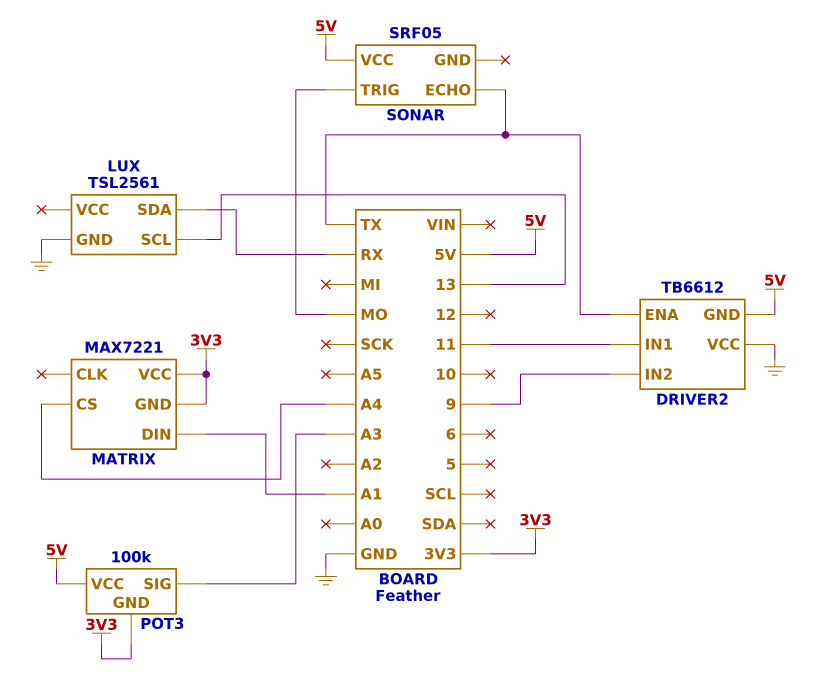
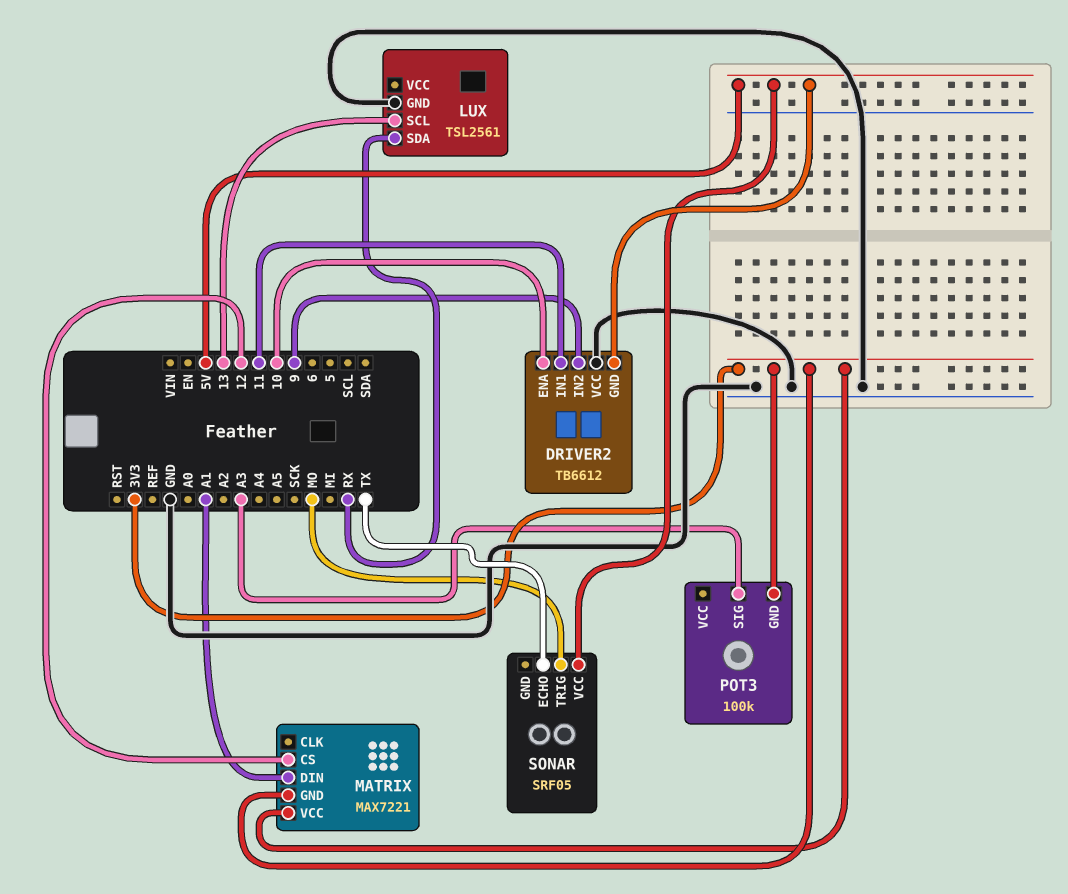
DRIVER2 pin ENA: TX -> 10
MATRIX pin CS: A4 -> 12
POT3 pin VCC: 5V -> none

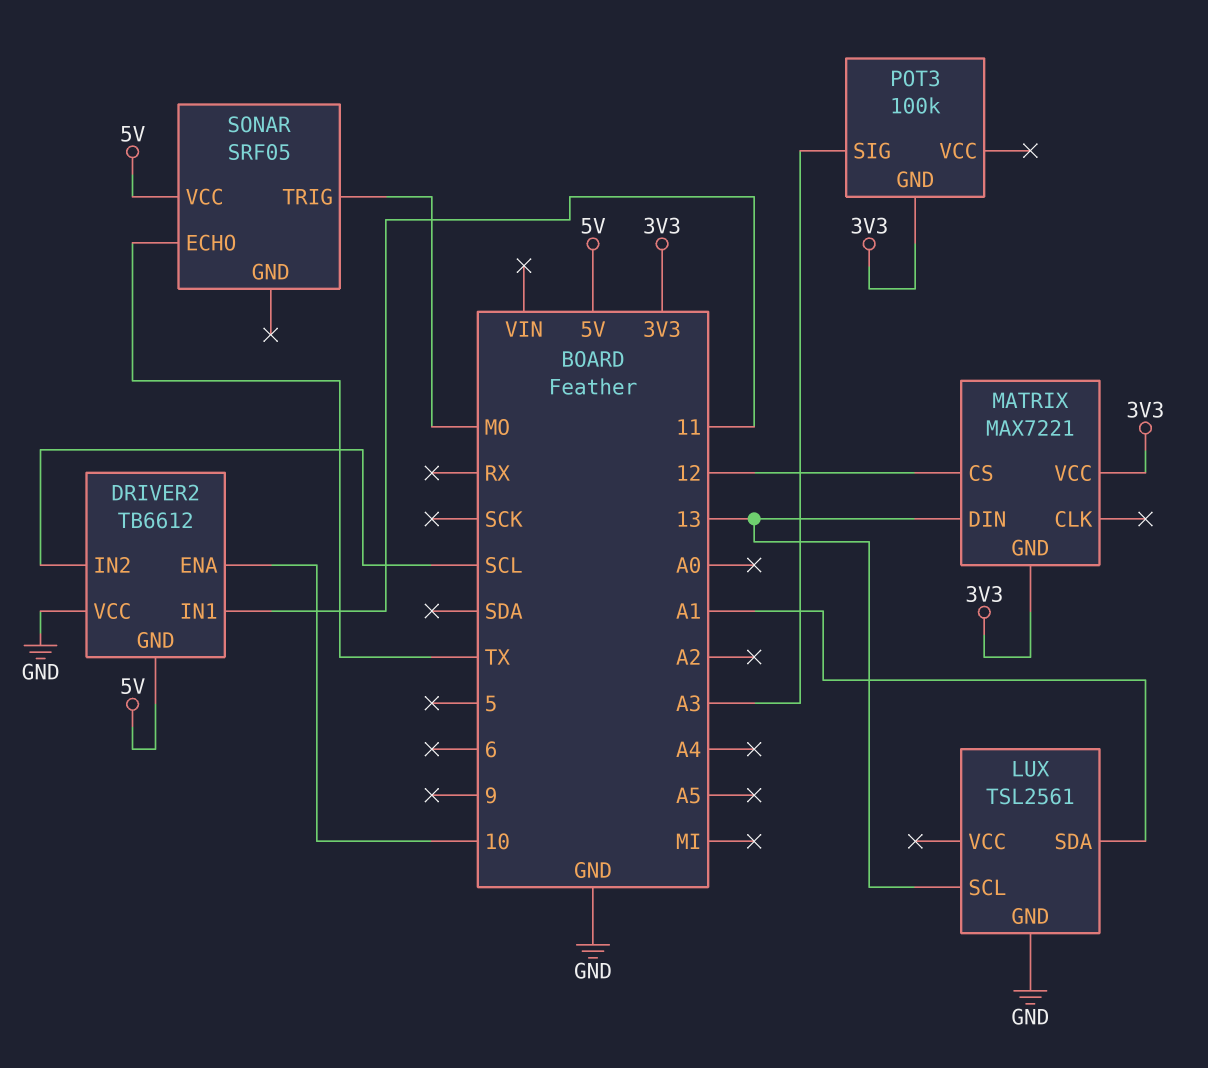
DRIVER2 pin IN2: 9 -> SCL
LUX pin SDA: RX -> A1
MATRIX pin DIN: A1 -> 13

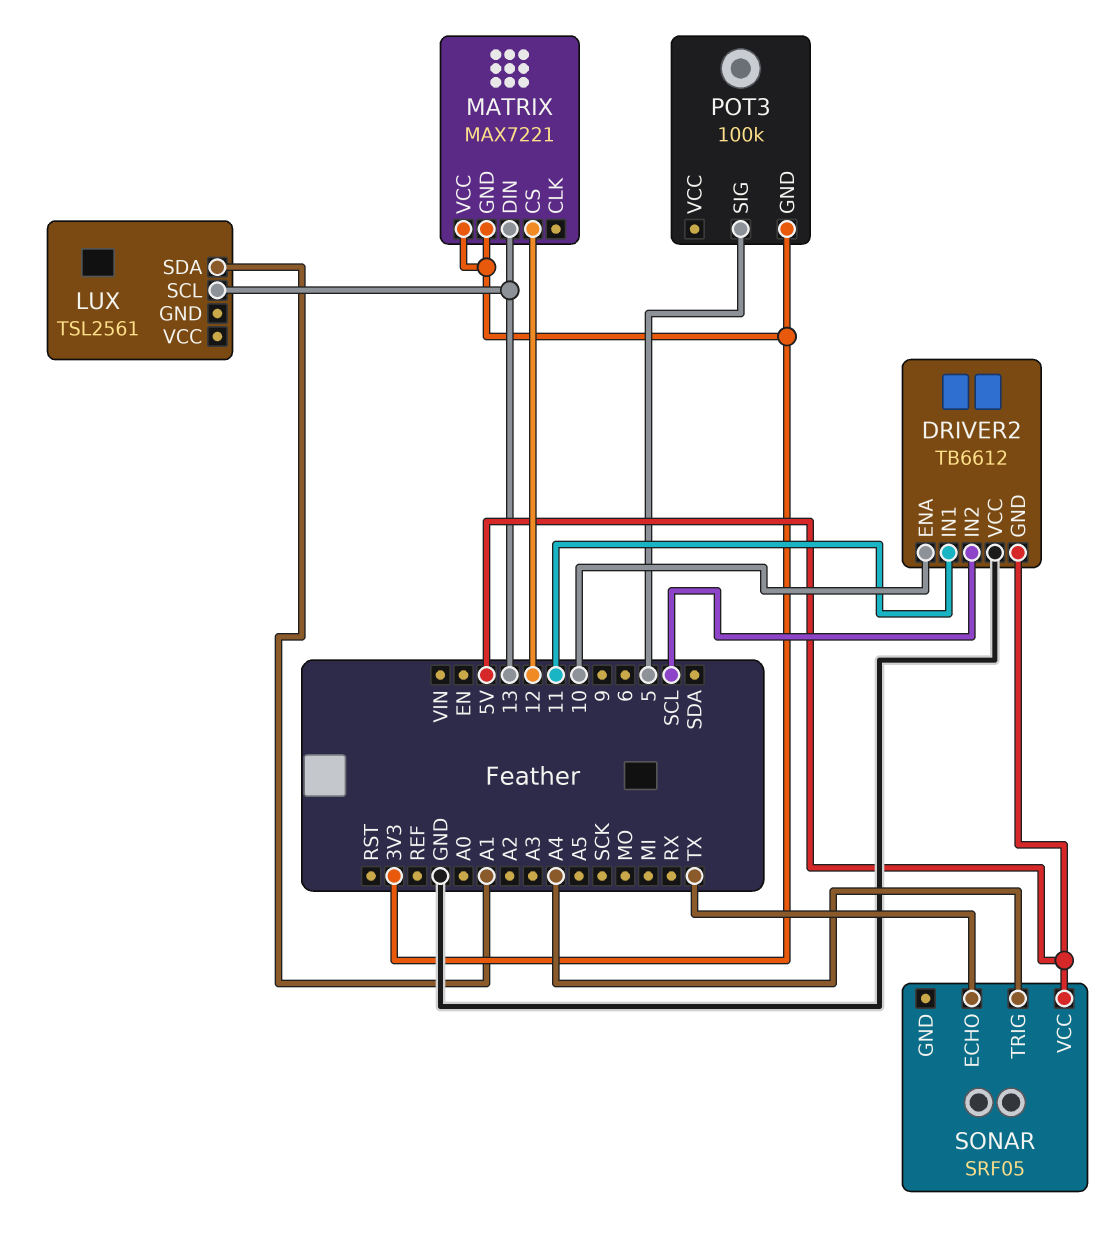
LUX pin GND: GND -> none
POT3 pin SIG: A3 -> 5
SONAR pin TRIG: MO -> A4

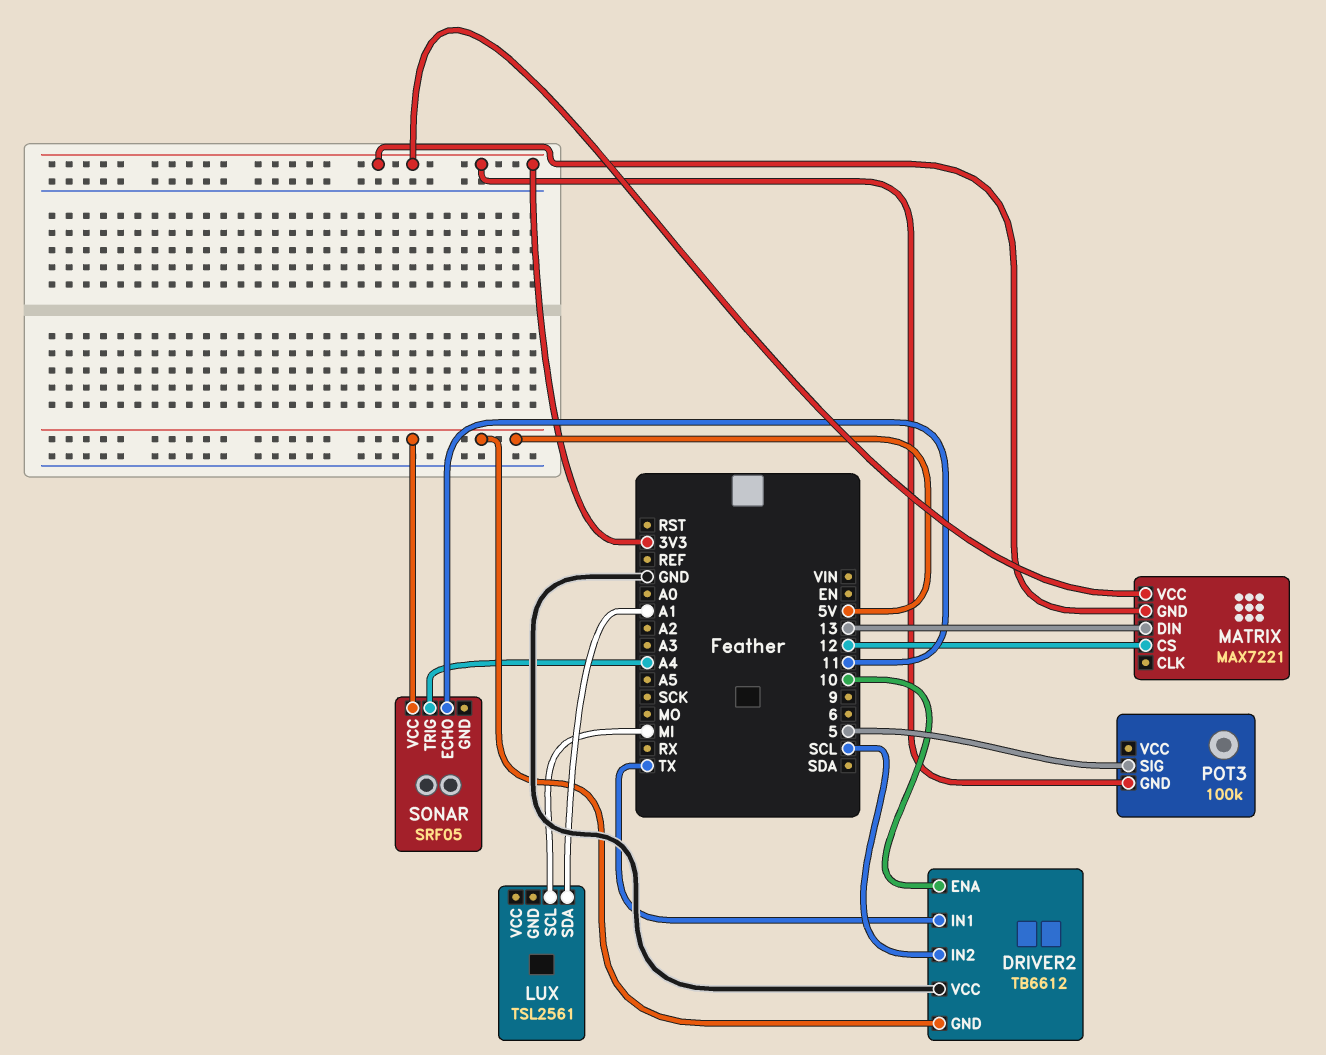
DRIVER2 pin IN1: 11 -> TX
LUX pin SCL: 13 -> MI
SONAR pin ECHO: TX -> 11

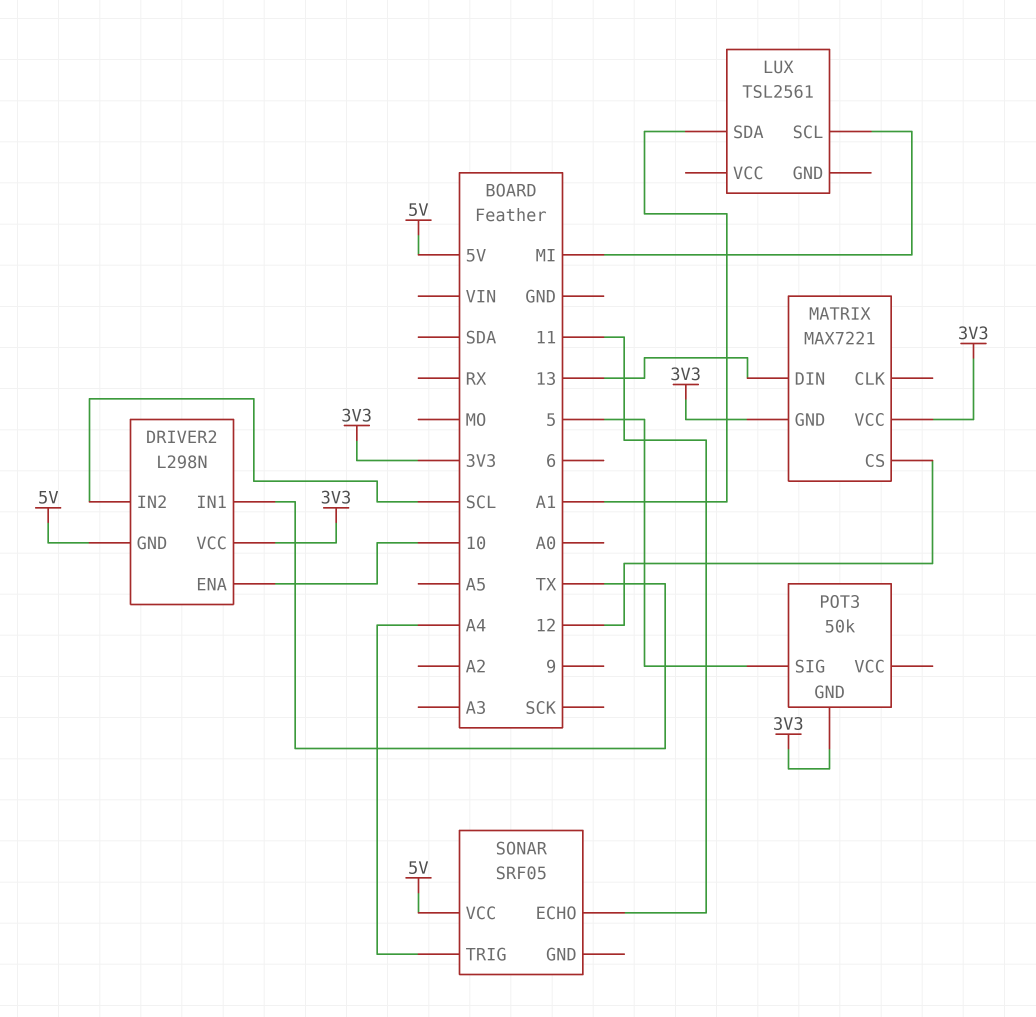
DRIVER2: TB6612 -> L298N
DRIVER2 pin VCC: GND -> 3V3
POT3: 100k -> 50k

